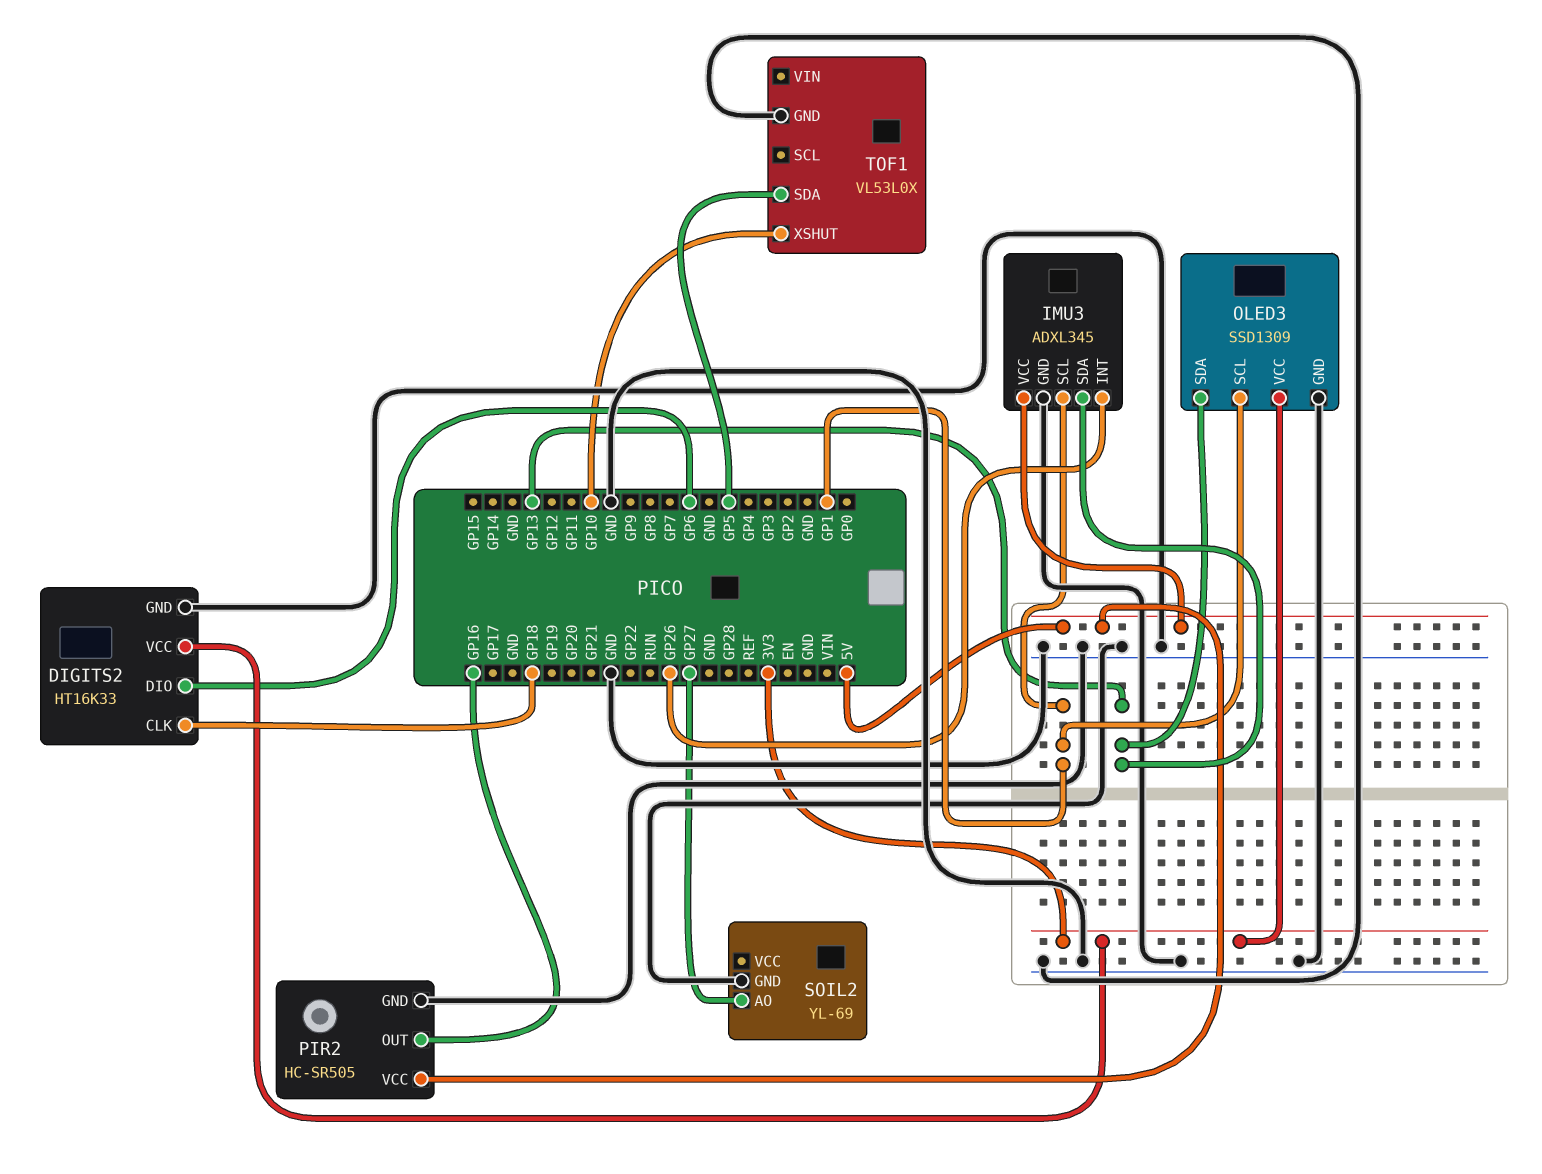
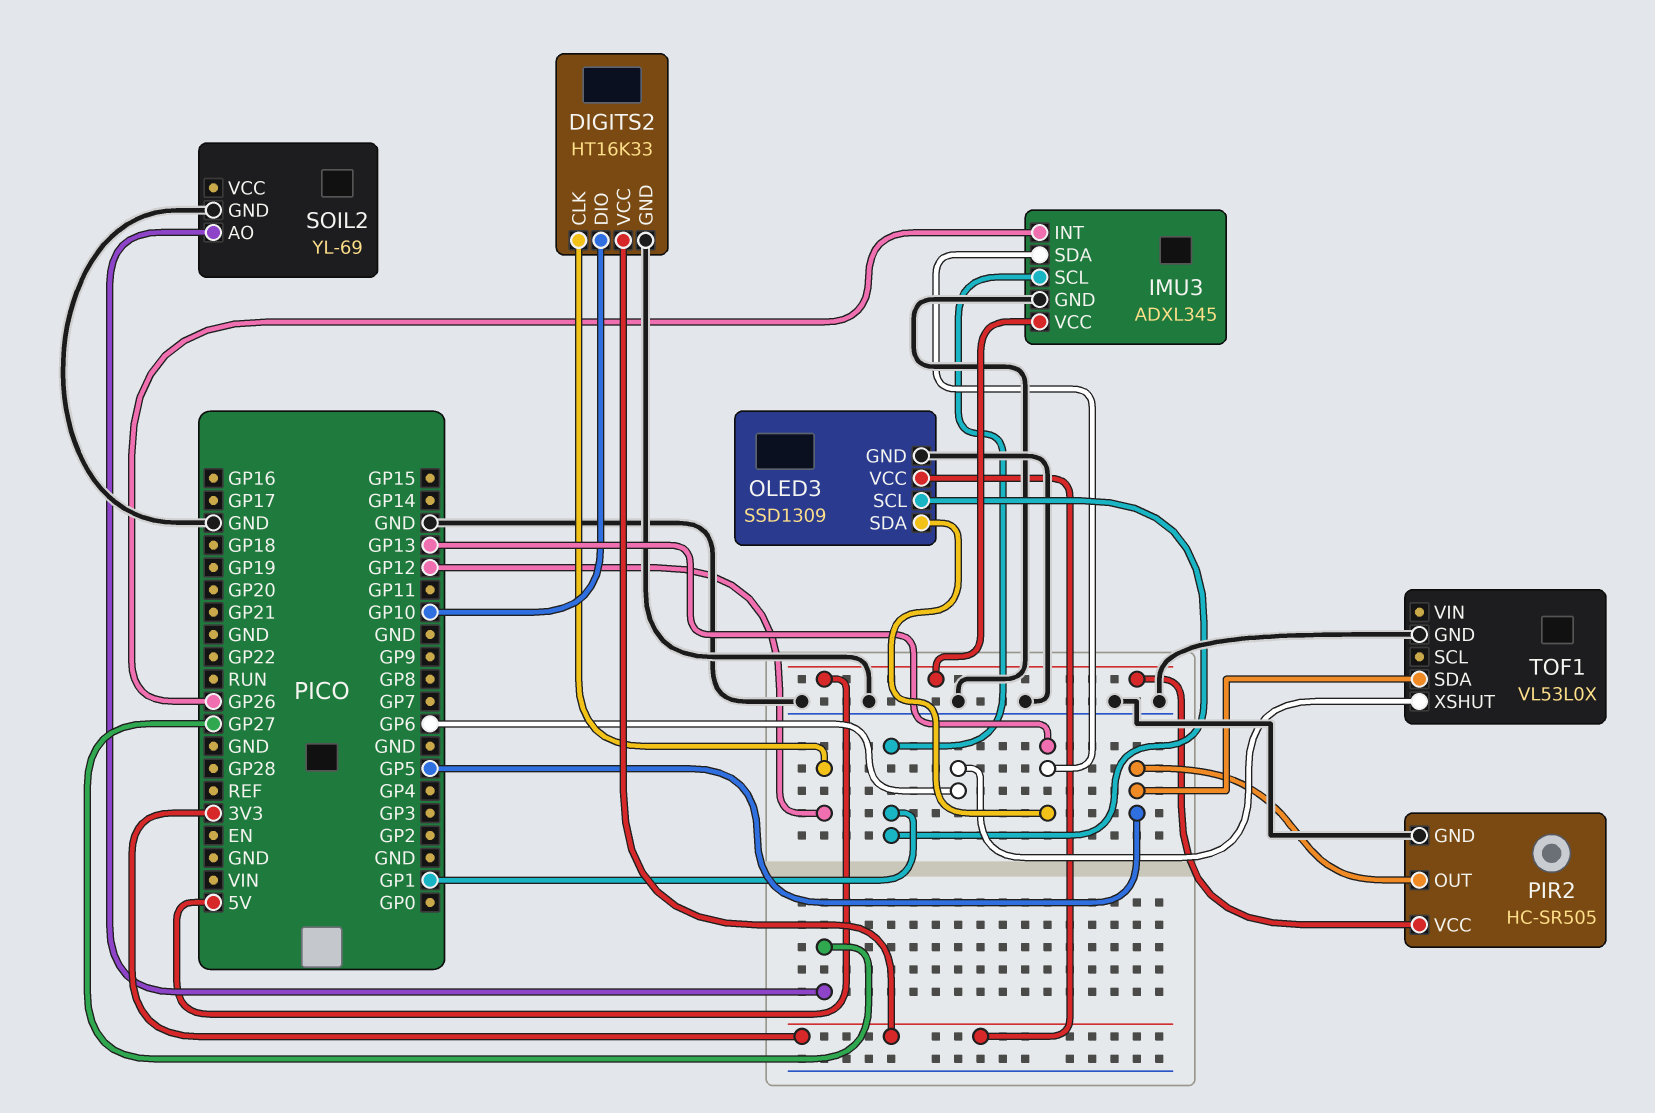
DIGITS2 pin CLK: GP18 -> GP12
DIGITS2 pin DIO: GP6 -> GP10
PIR2 pin OUT: GP16 -> GP5
TOF1 pin XSHUT: GP10 -> GP6

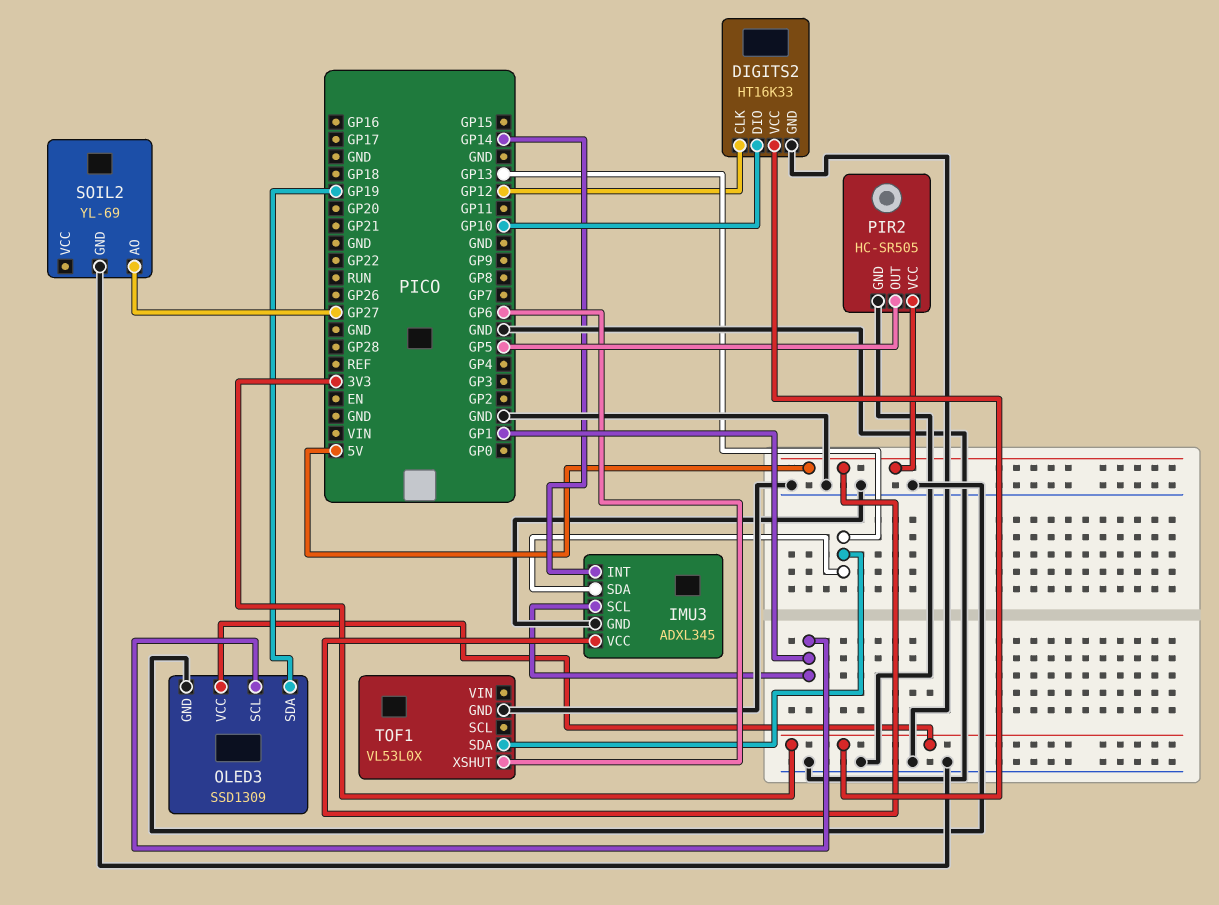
IMU3 pin INT: GP26 -> GP14
OLED3 pin SDA: GP13 -> GP19
TOF1 pin SDA: GP5 -> GP13

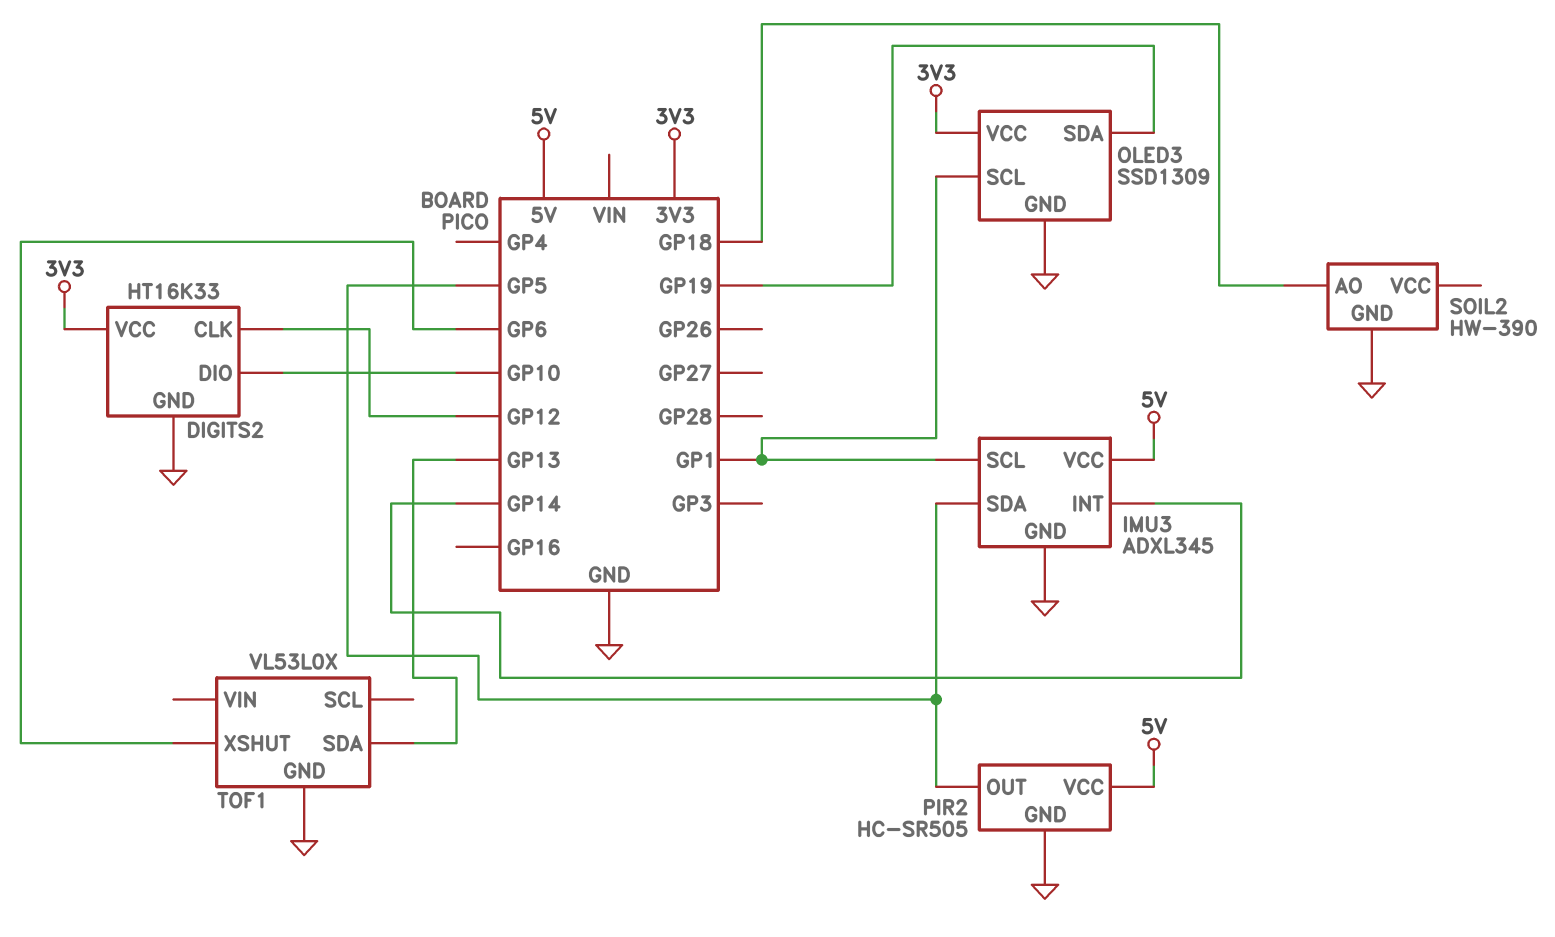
IMU3 pin SDA: GP13 -> GP5
SOIL2: YL-69 -> HW-390
SOIL2 pin AO: GP27 -> GP18

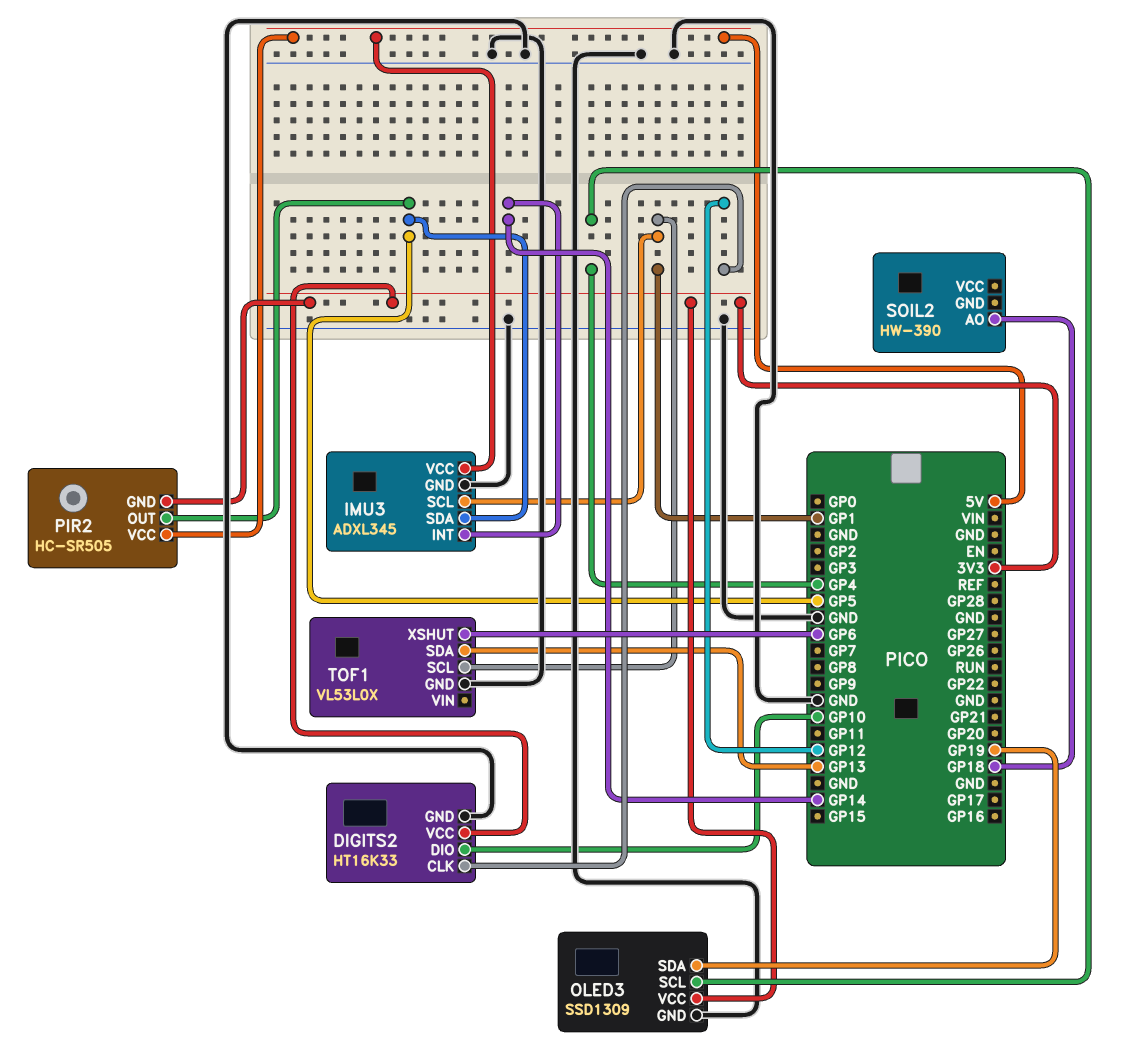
OLED3 pin SCL: GP1 -> GP4
PIR2 pin GND: GND -> 3V3
SOIL2 pin GND: GND -> none
TOF1 pin SCL: none -> GP1

